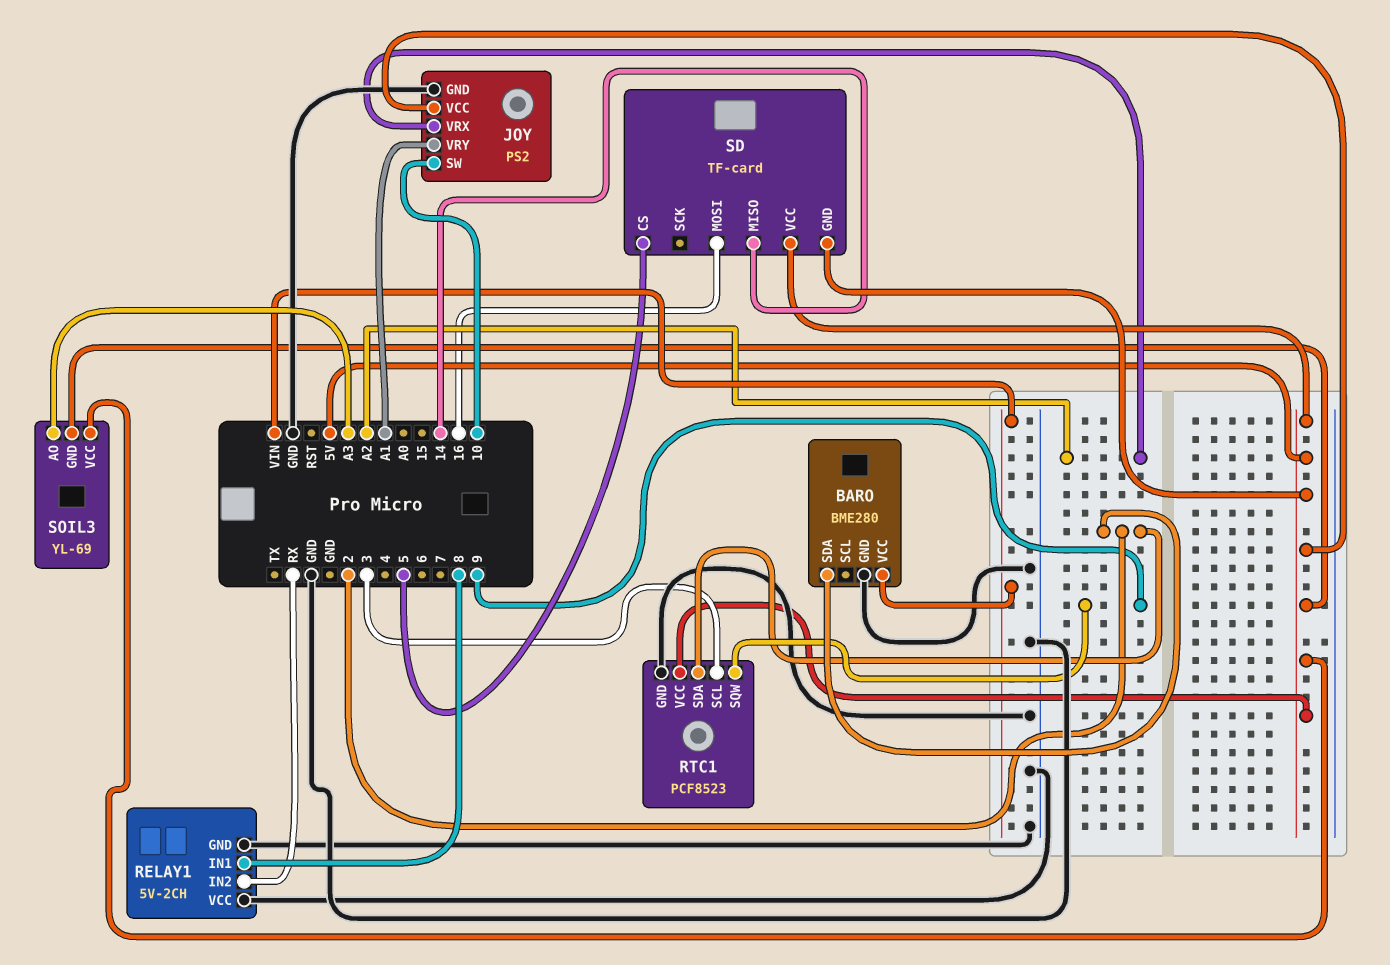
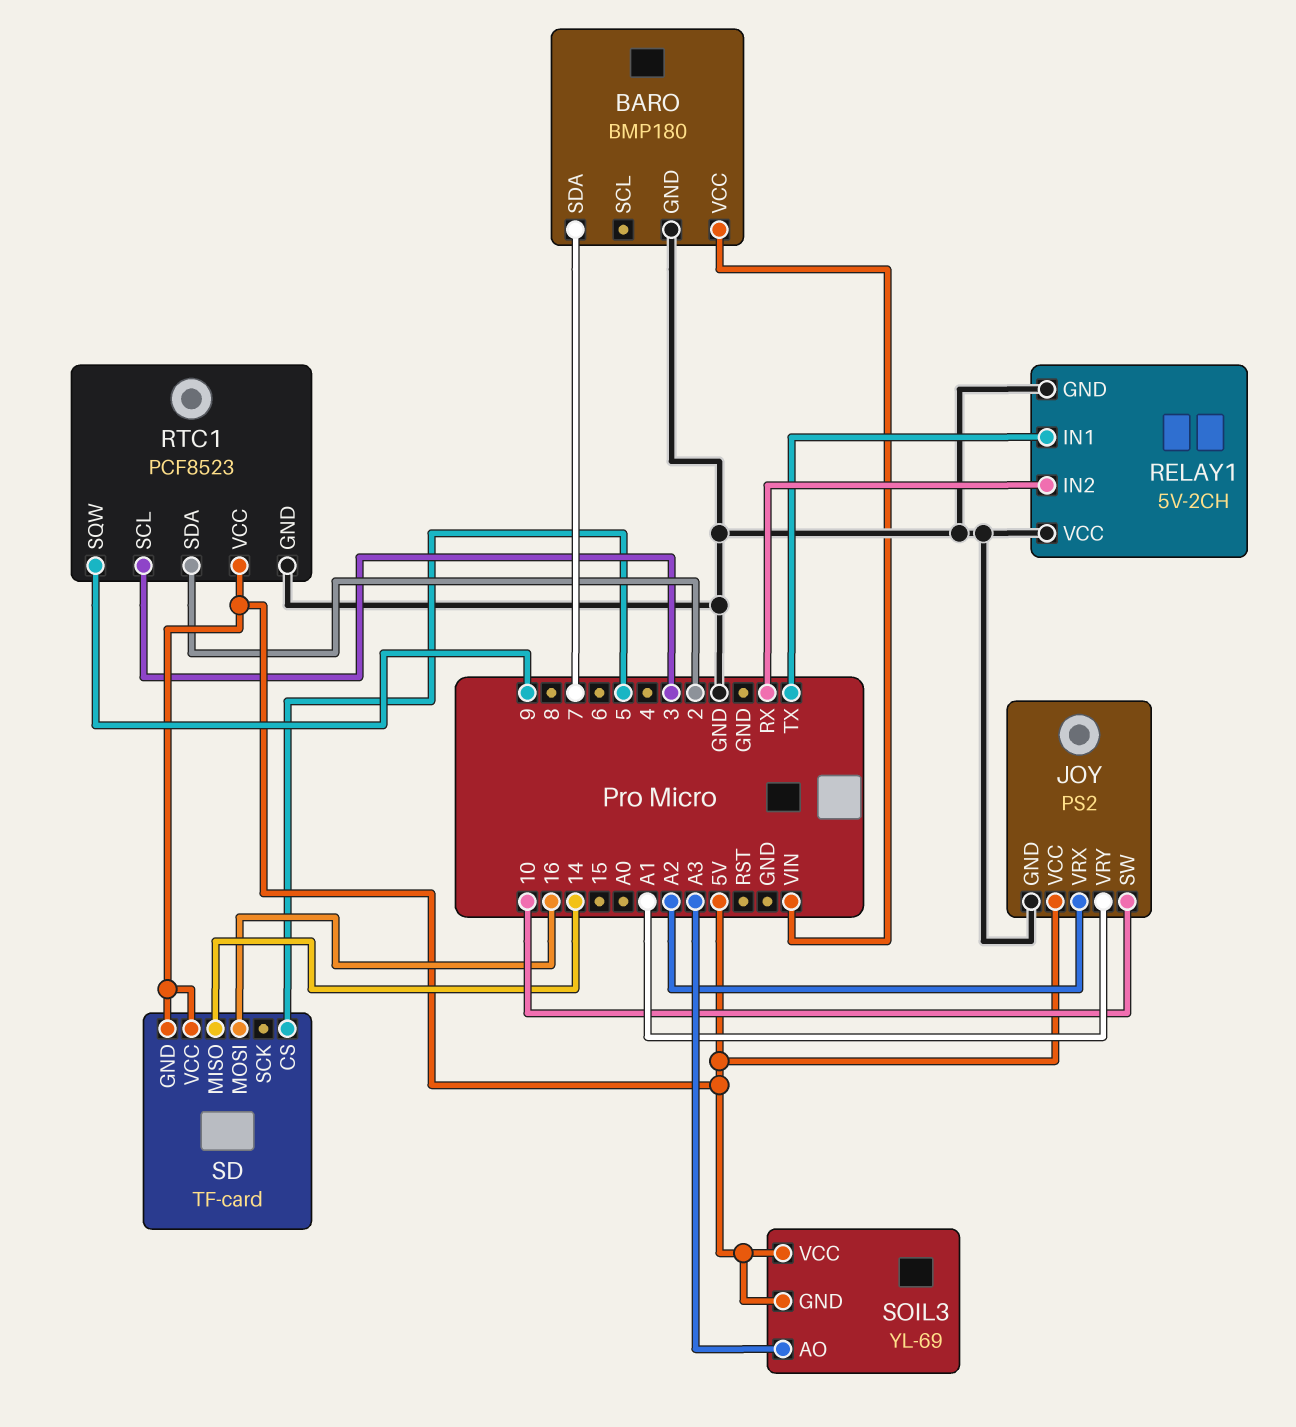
BARO: BME280 -> BMP180
BARO pin SDA: 2 -> 7
RELAY1 pin IN1: 8 -> TX

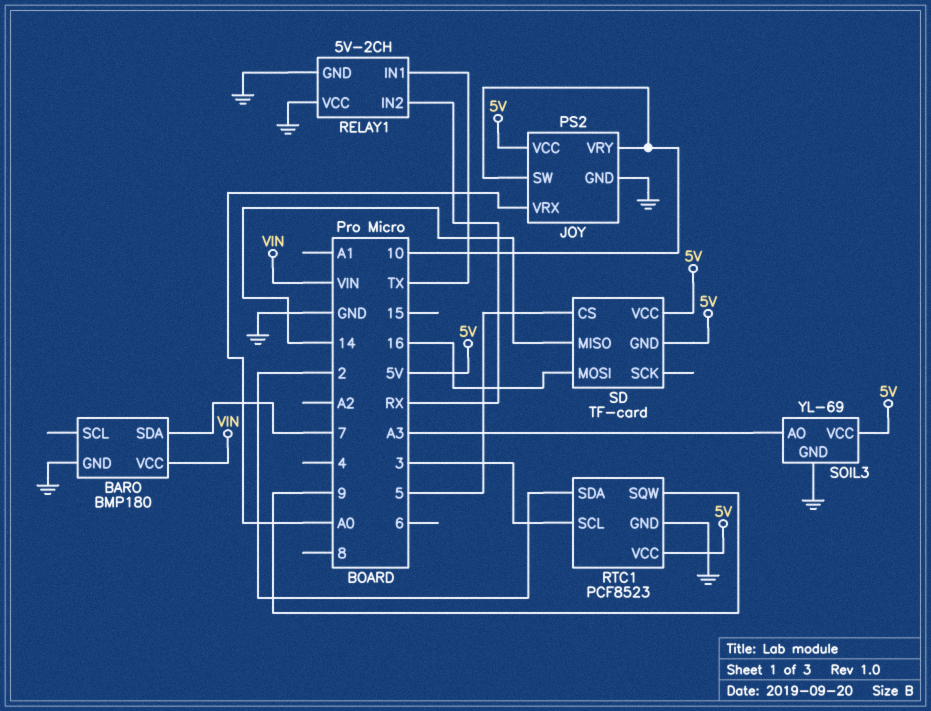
JOY pin VRX: A2 -> A0
JOY pin VRY: A1 -> 10
SOIL3 pin GND: 5V -> GND

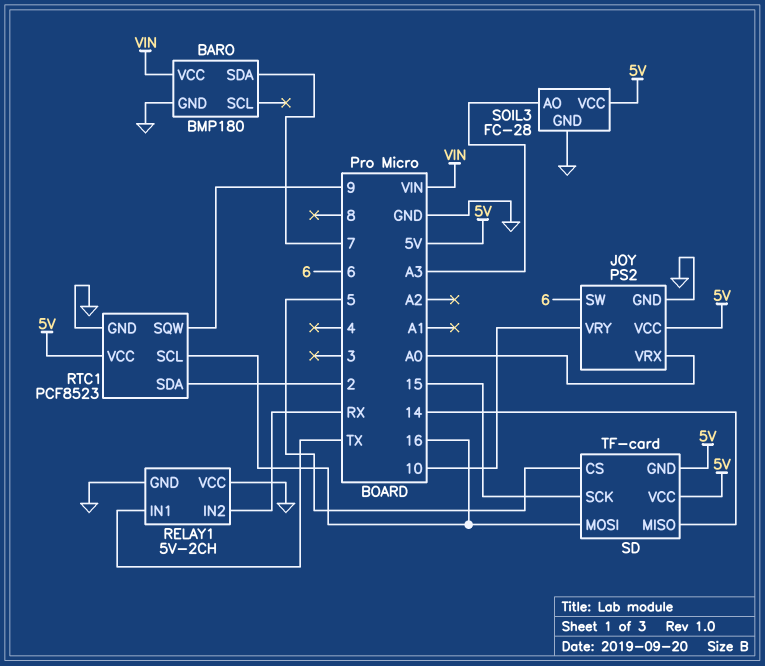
JOY pin SW: 10 -> 6
RTC1 pin SCL: 3 -> 16
SD pin SCK: none -> 15
SOIL3: YL-69 -> FC-28

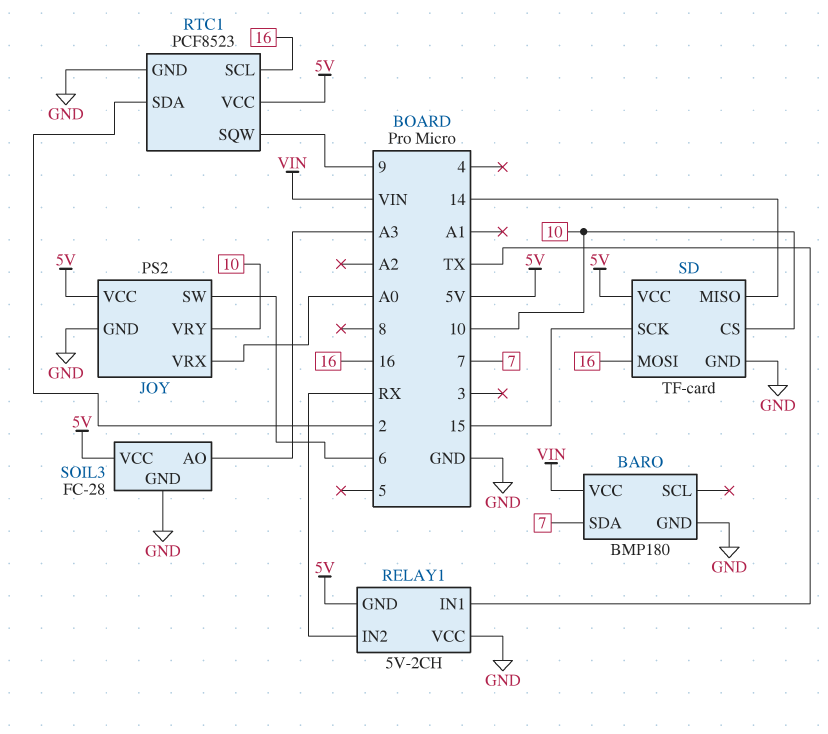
RELAY1 pin GND: GND -> 5V
SD pin CS: 5 -> 10
SD pin GND: 5V -> GND

